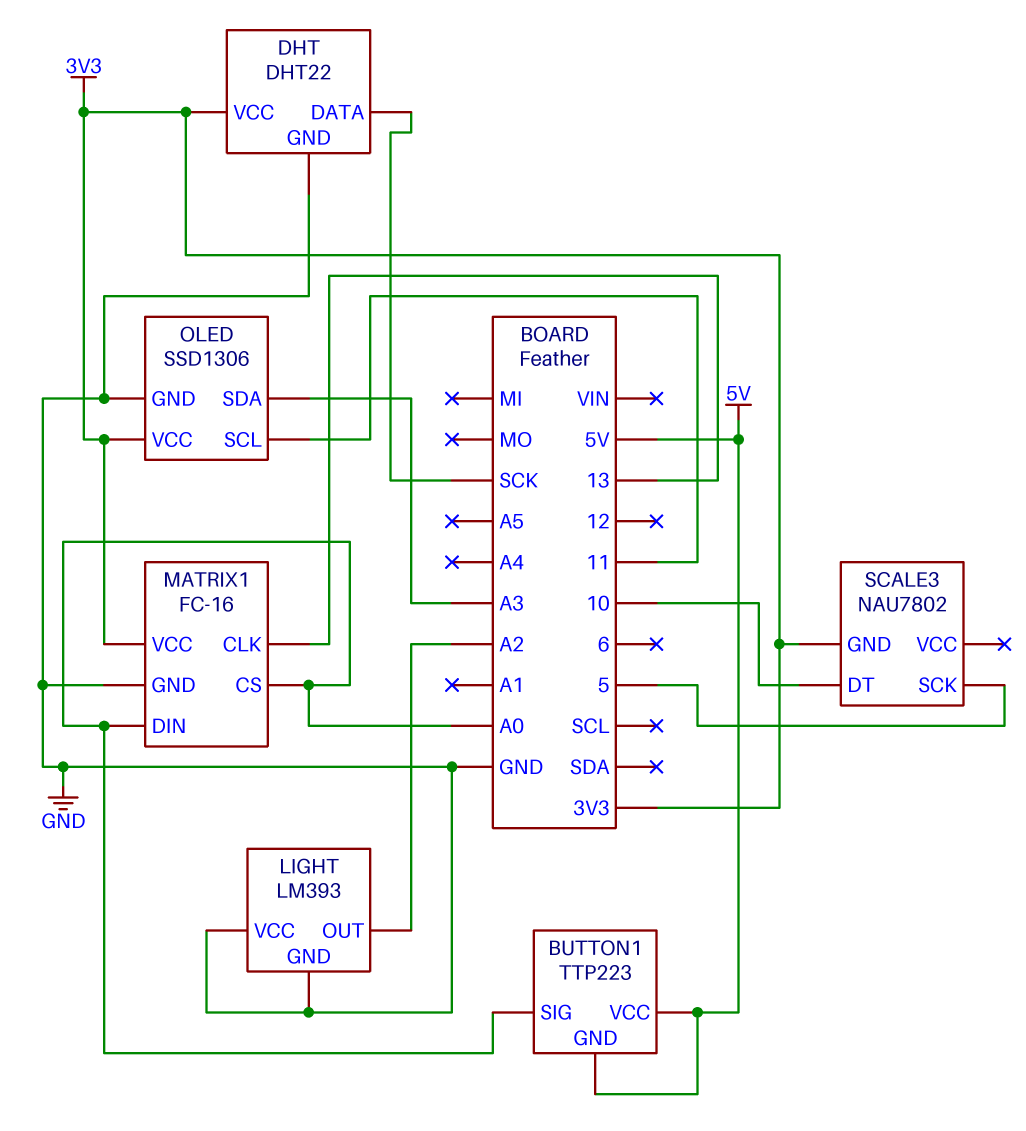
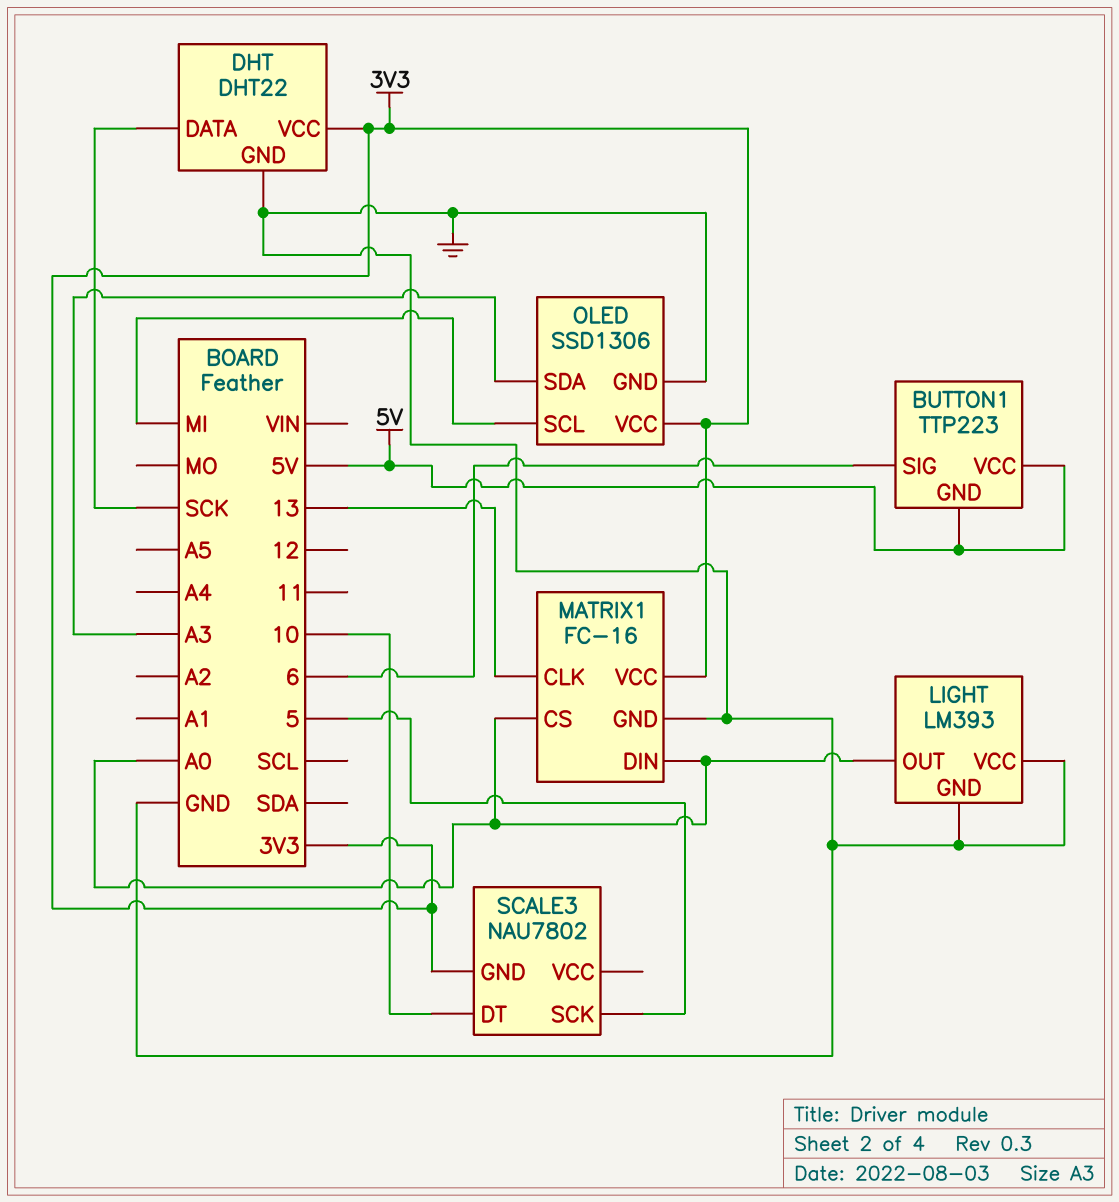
BUTTON1 pin SIG: A0 -> 6
LIGHT pin OUT: A2 -> A0
OLED pin SCL: 11 -> MI

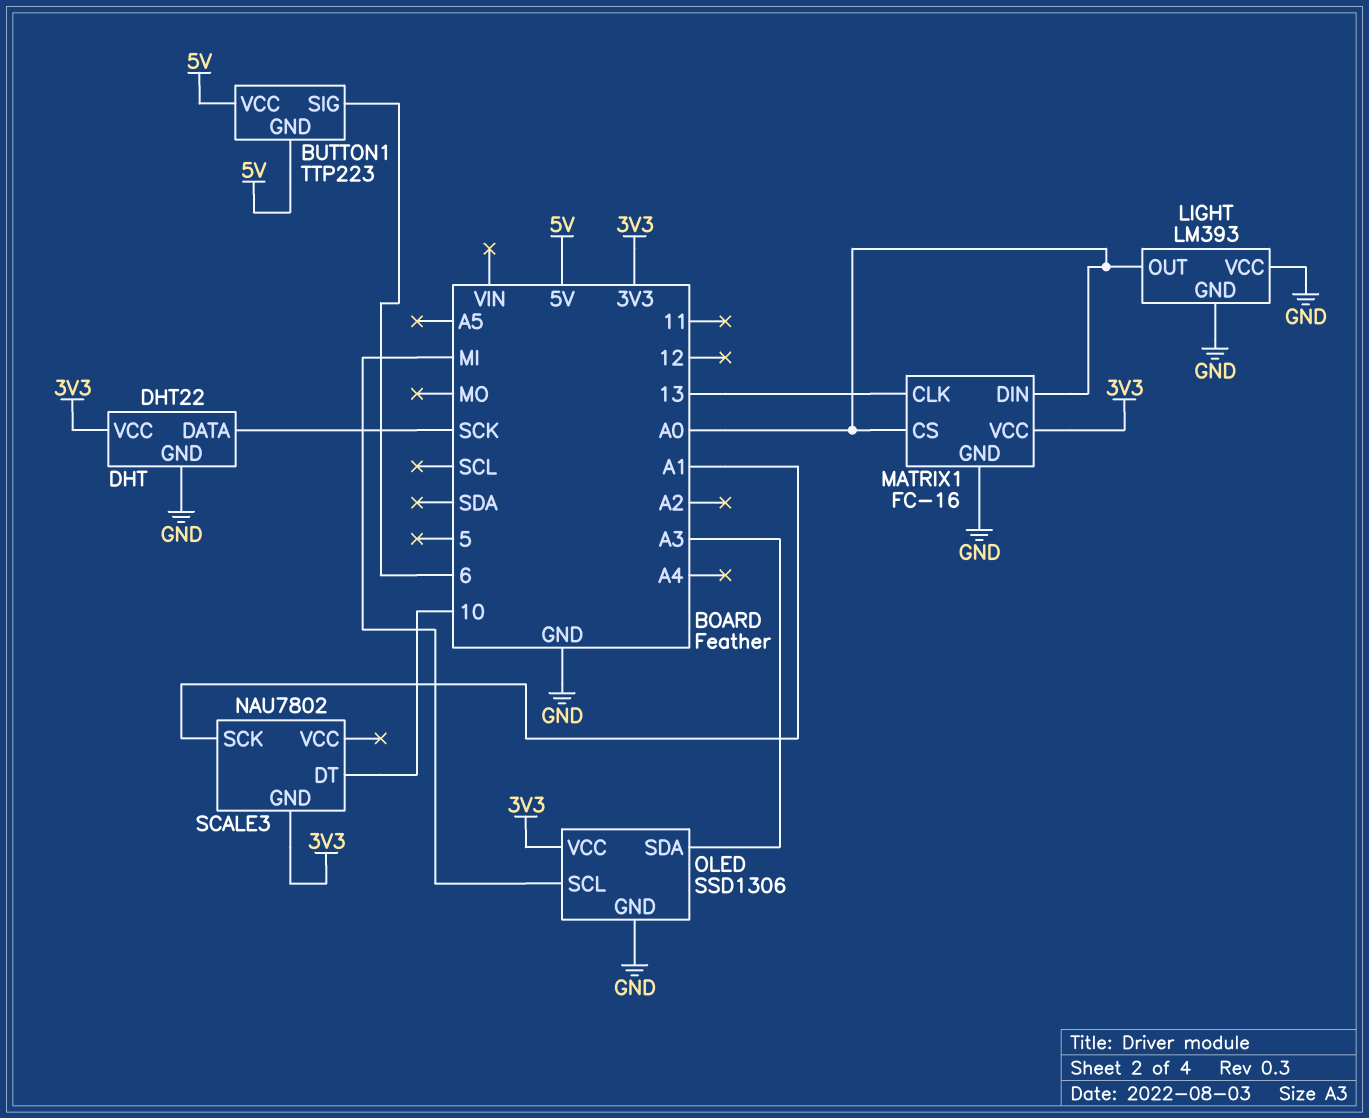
SCALE3 pin SCK: 5 -> A1

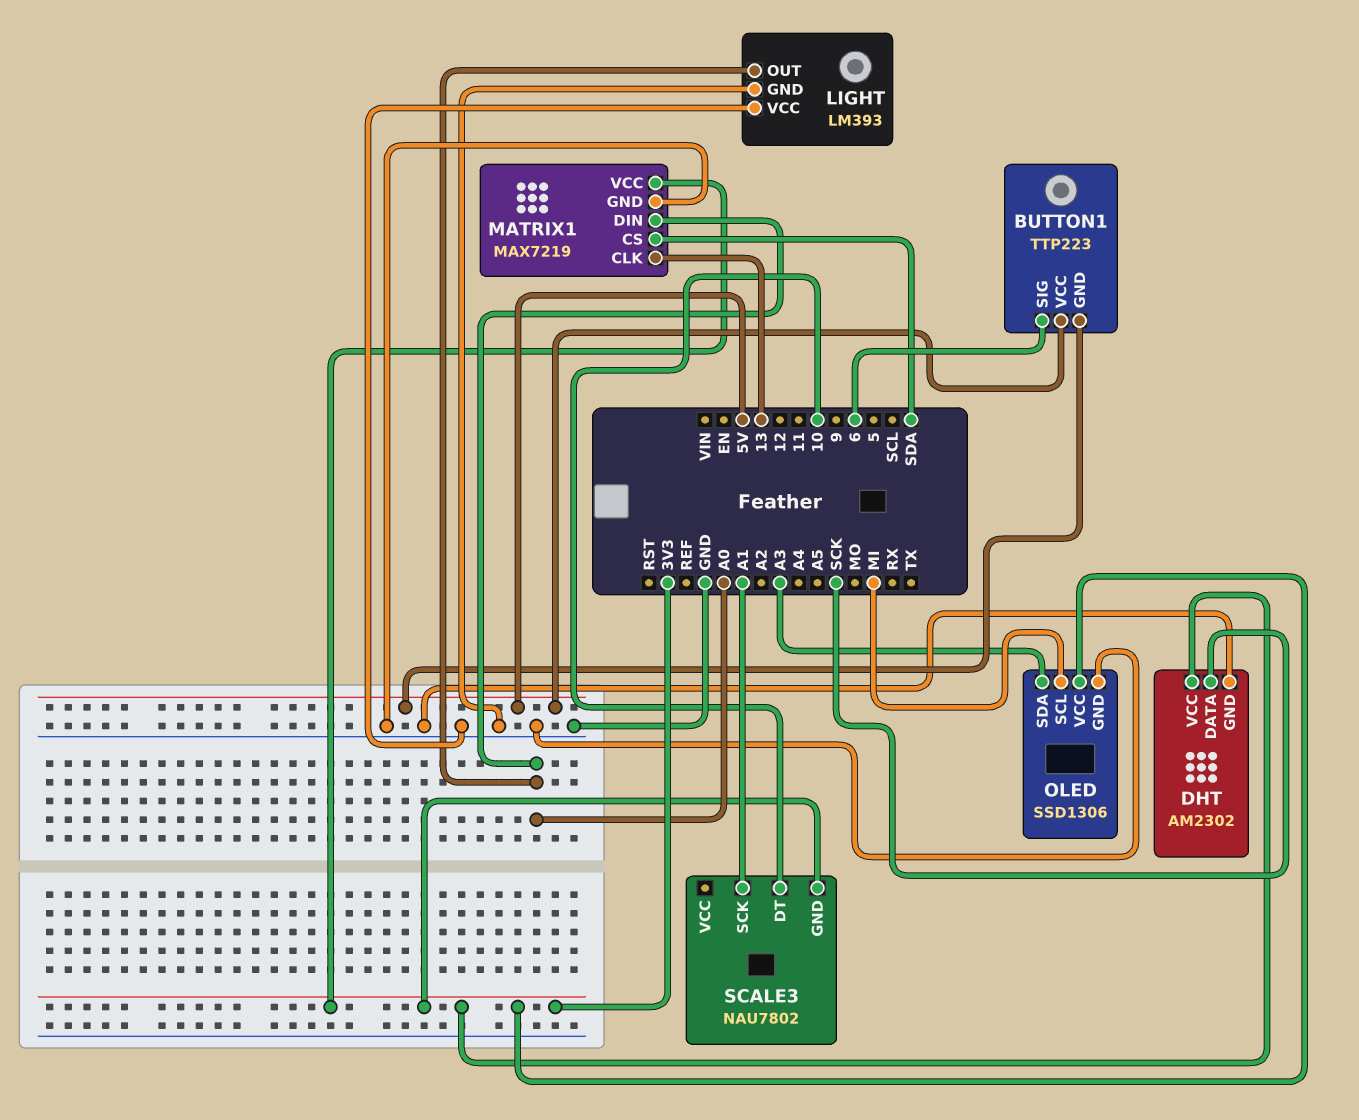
DHT: DHT22 -> AM2302
MATRIX1: FC-16 -> MAX7219
MATRIX1 pin CS: A0 -> SDA

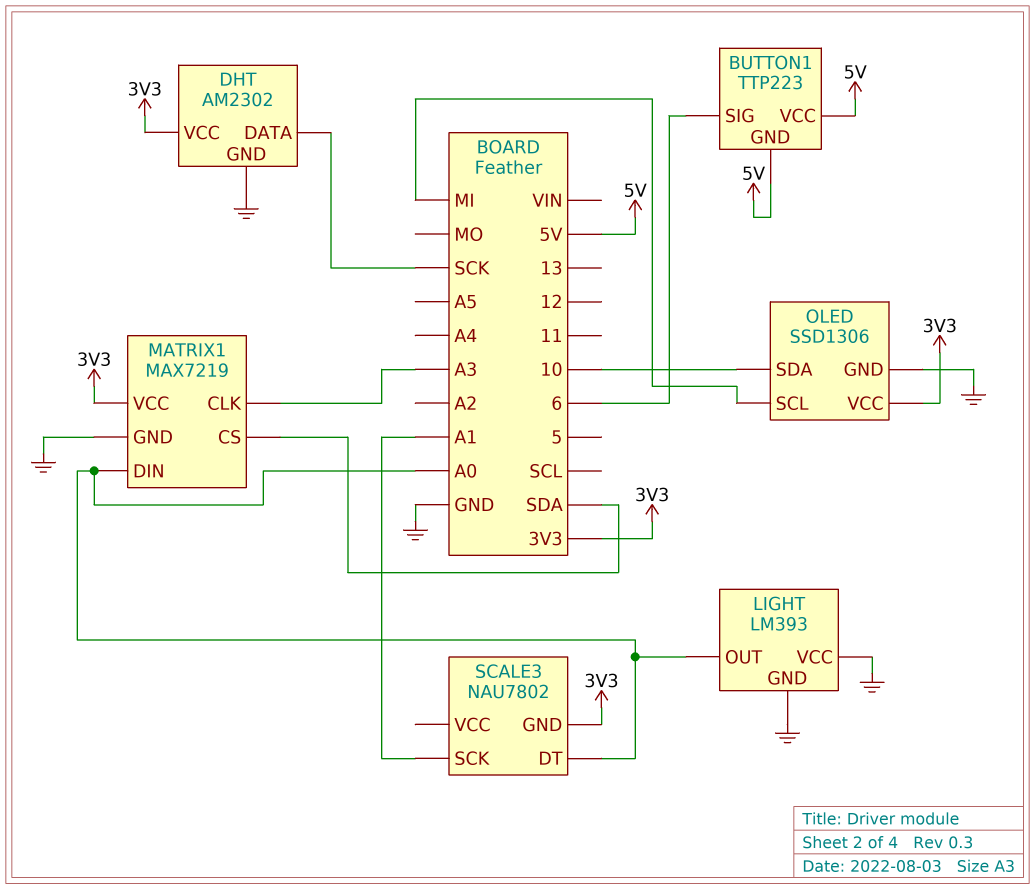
MATRIX1 pin CLK: 13 -> A3
OLED pin SDA: A3 -> 10
SCALE3 pin DT: 10 -> A0

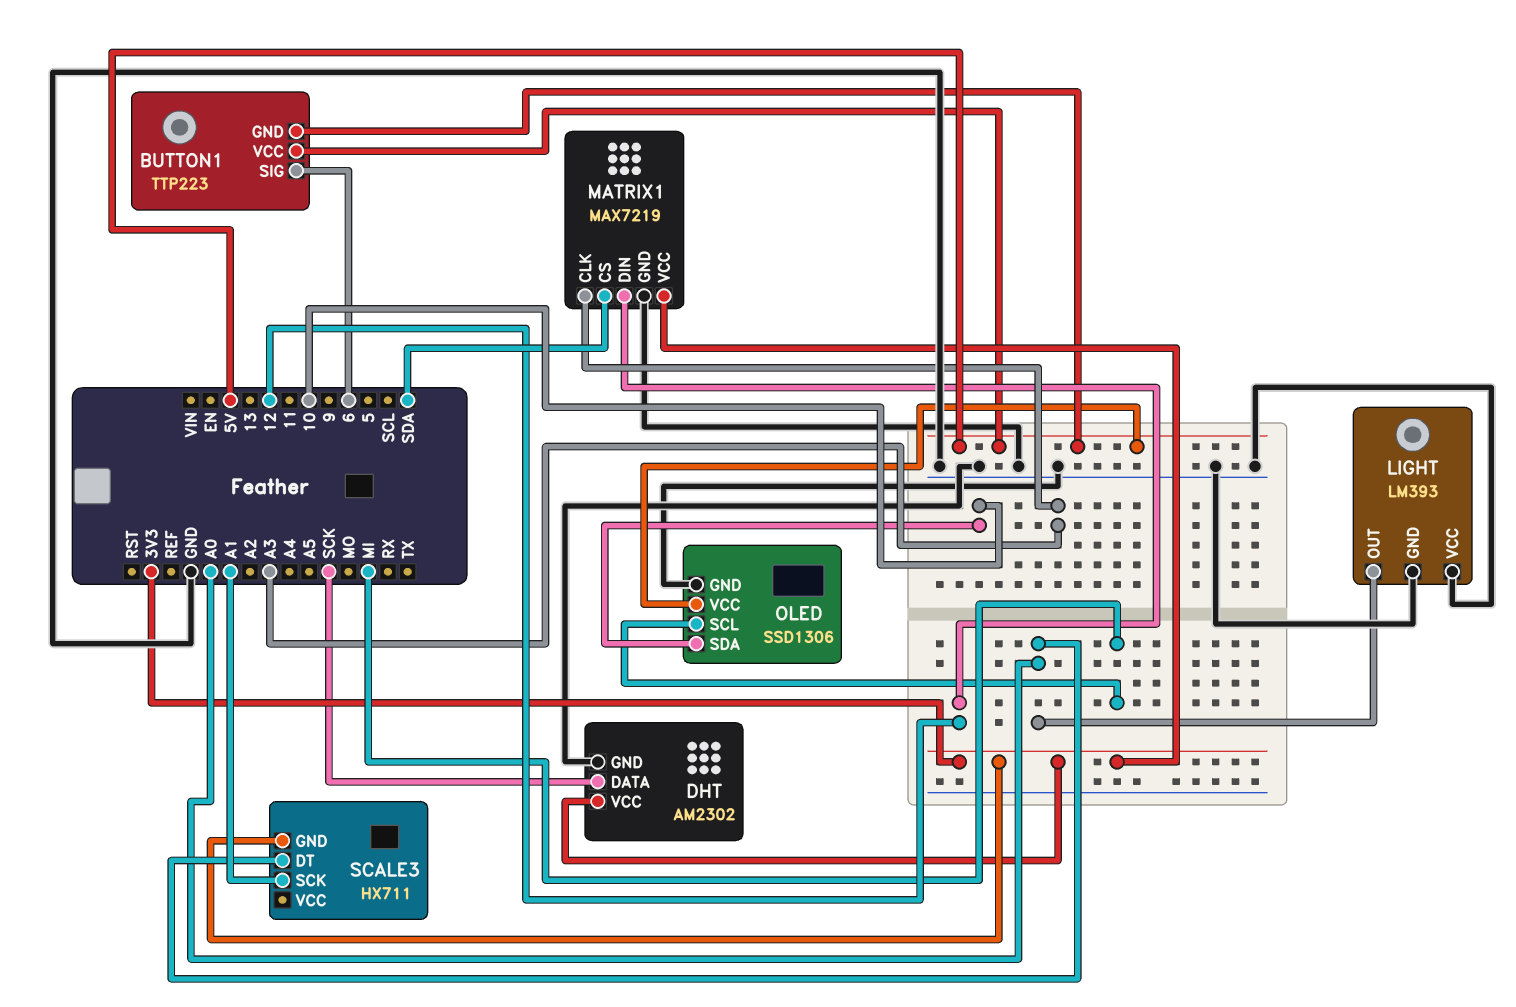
MATRIX1 pin DIN: A0 -> 12
OLED pin VCC: 3V3 -> 5V
SCALE3: NAU7802 -> HX711

